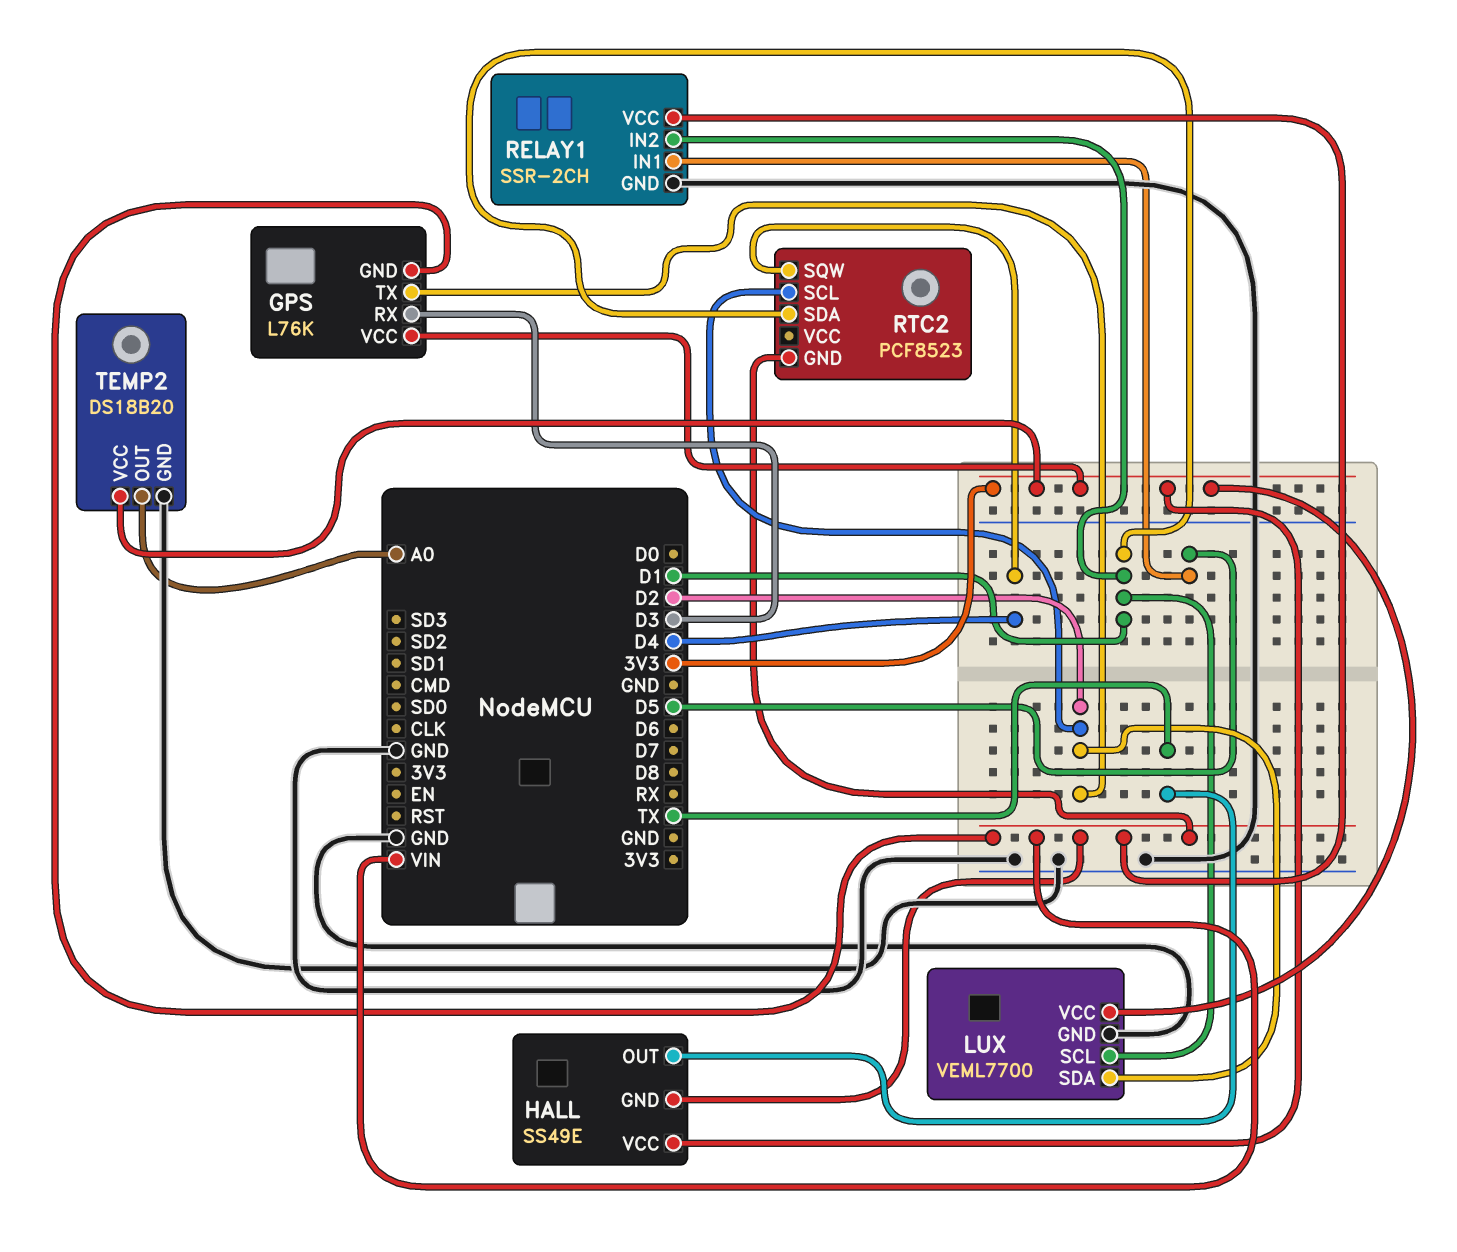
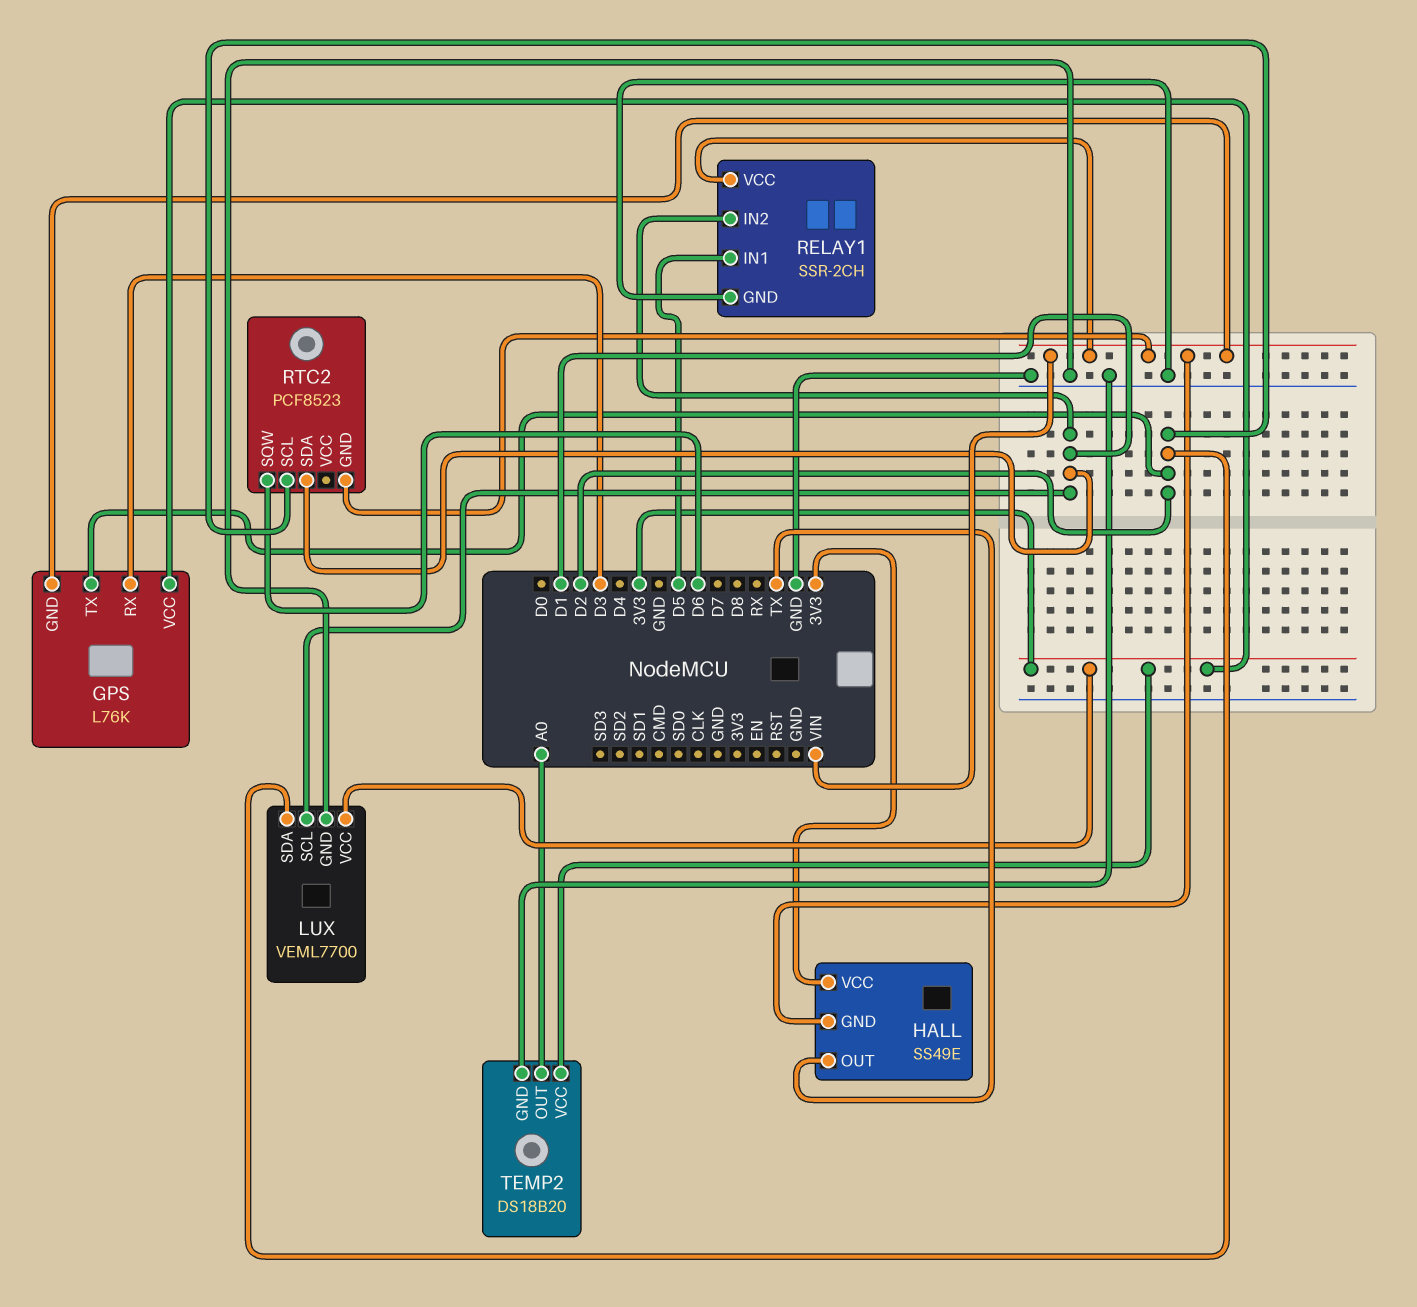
RTC2 pin SQW: D4 -> D6

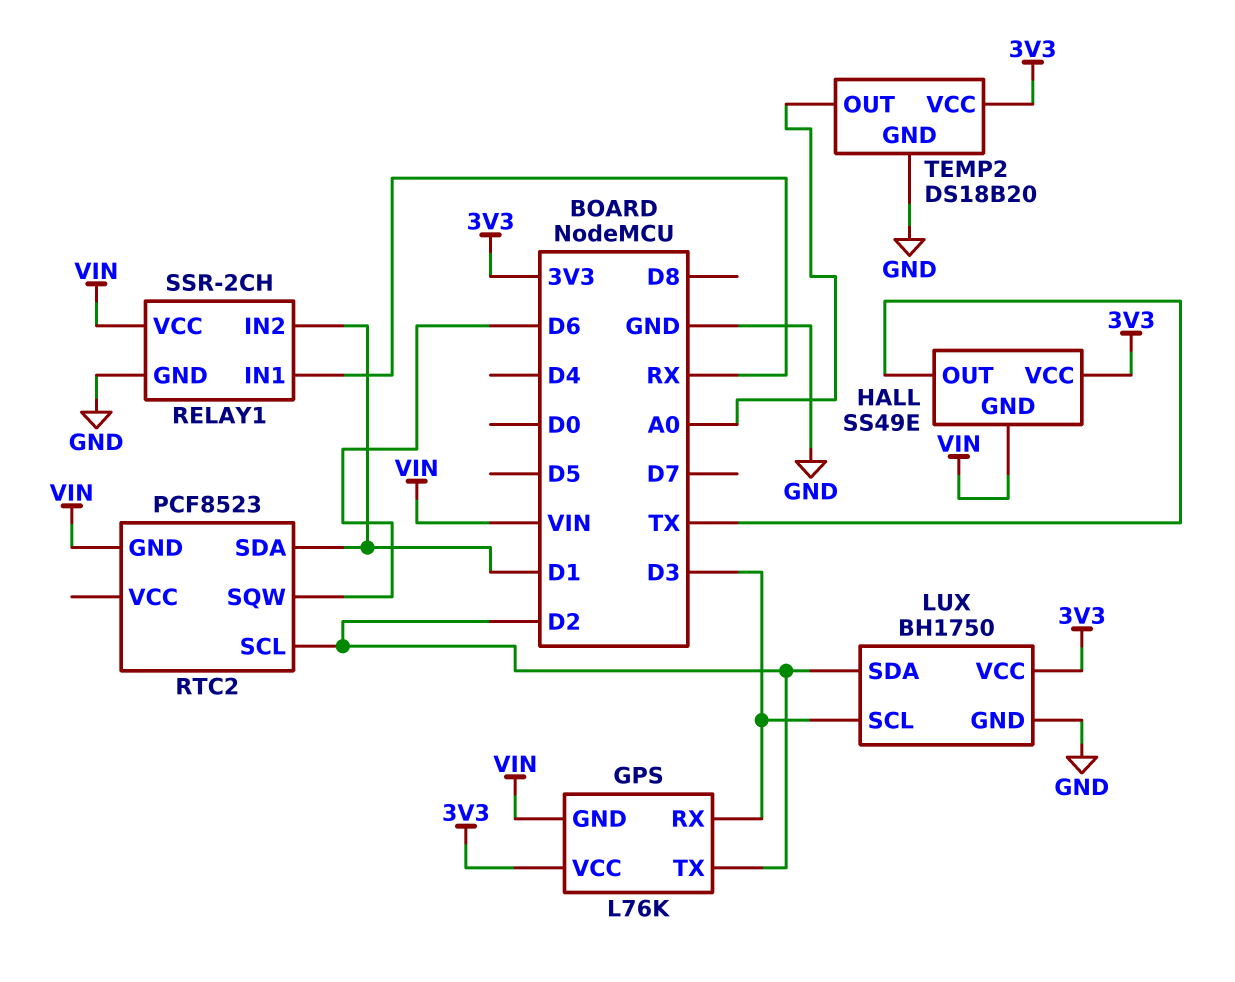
LUX: VEML7700 -> BH1750
LUX pin SCL: D1 -> D3
RELAY1 pin IN1: D5 -> RX

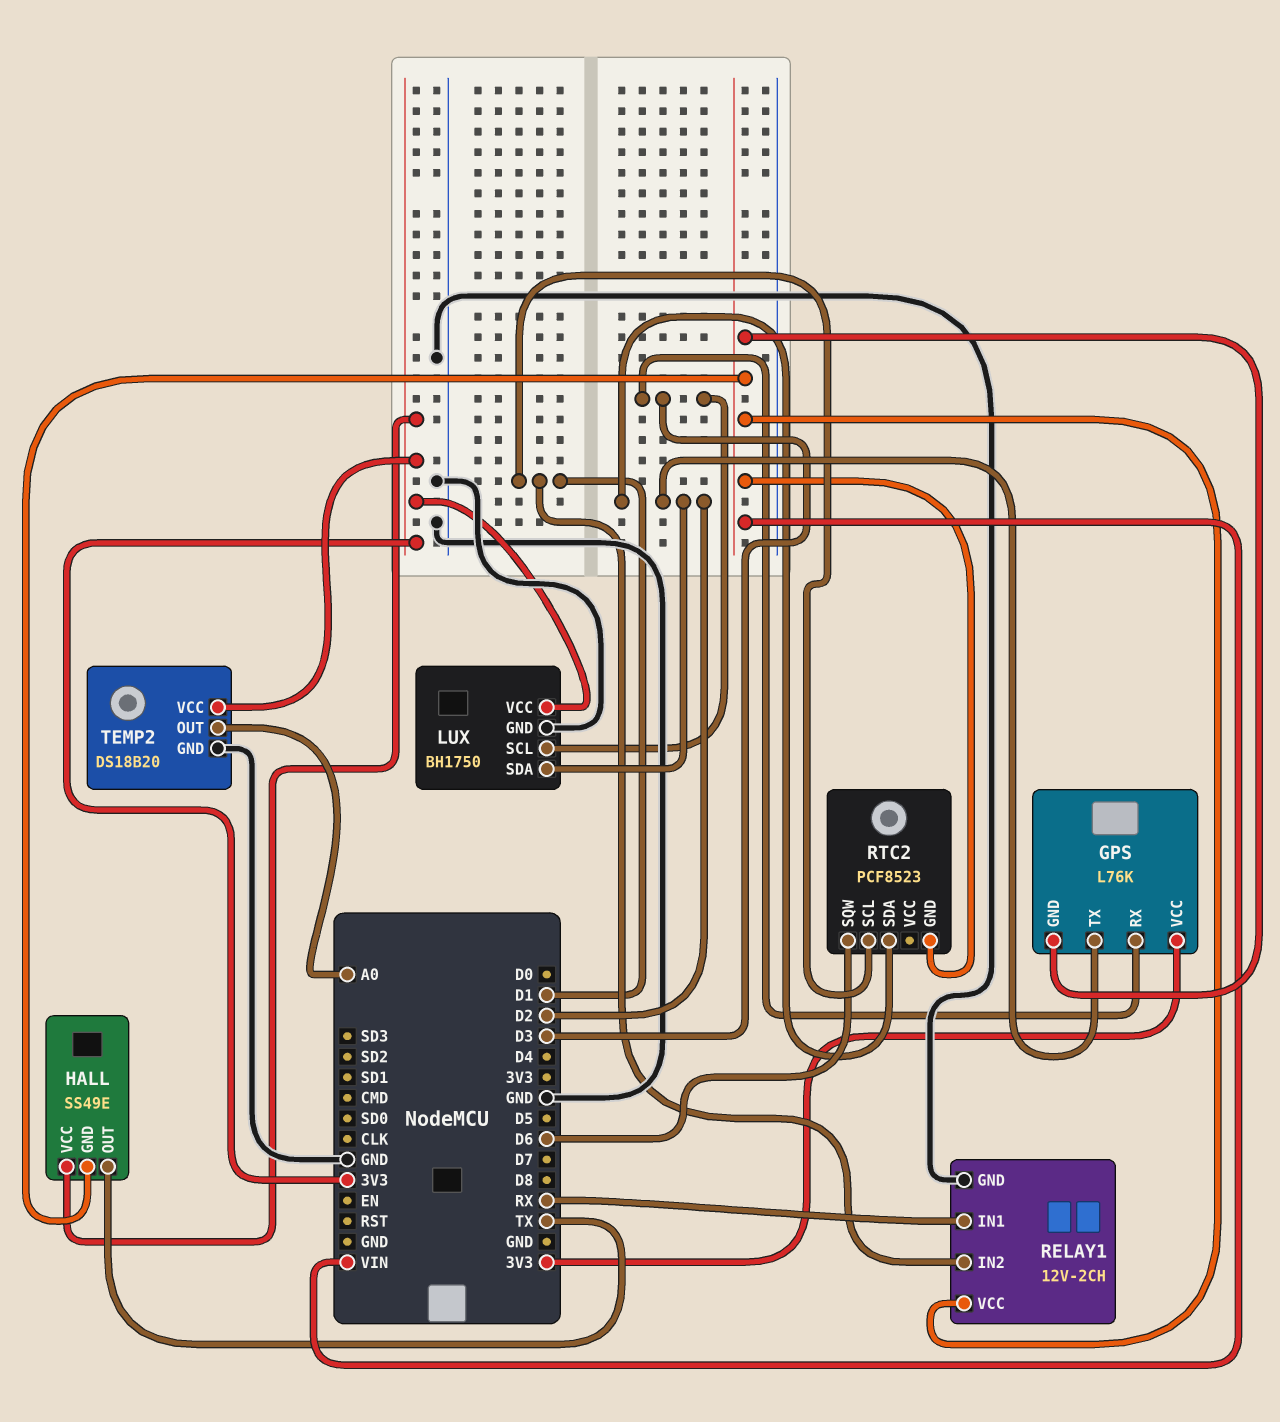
RELAY1: SSR-2CH -> 12V-2CH
RTC2 pin SCL: D2 -> D1
RTC2 pin SDA: D1 -> D2

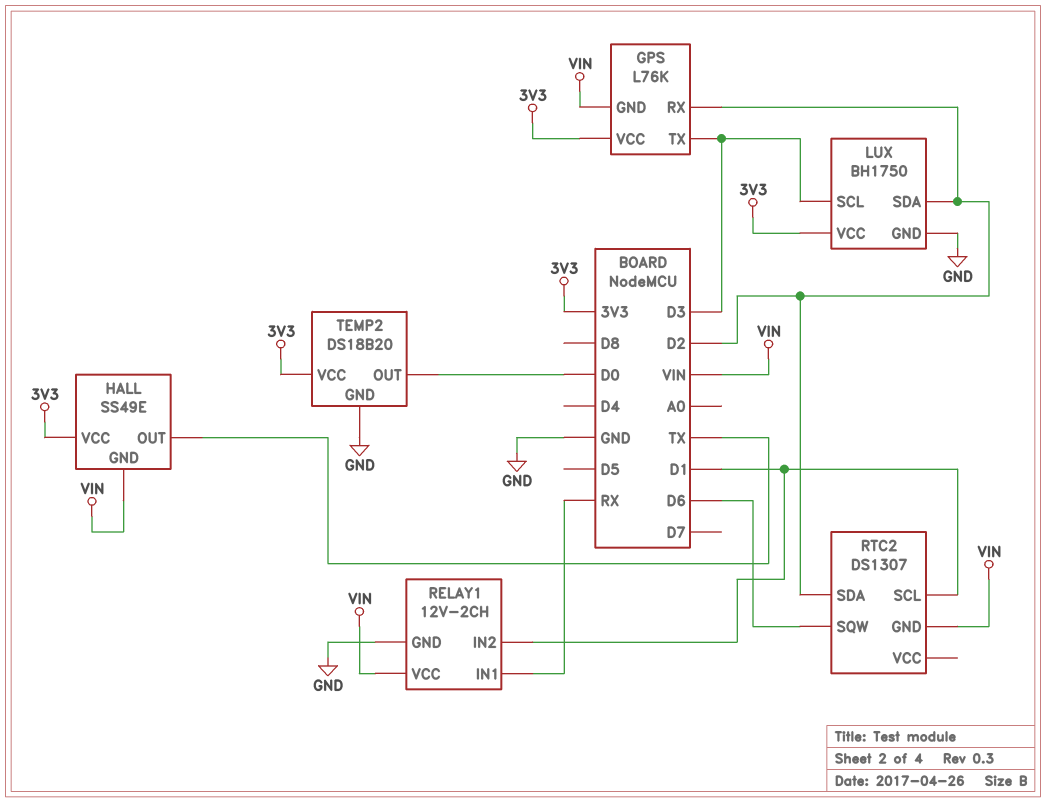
GPS pin RX: D3 -> D2
GPS pin TX: D2 -> D3
RTC2: PCF8523 -> DS1307
TEMP2 pin OUT: A0 -> D0

